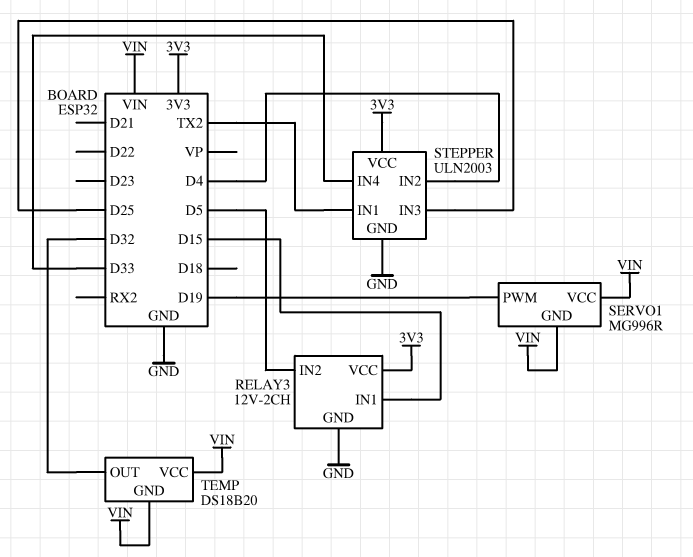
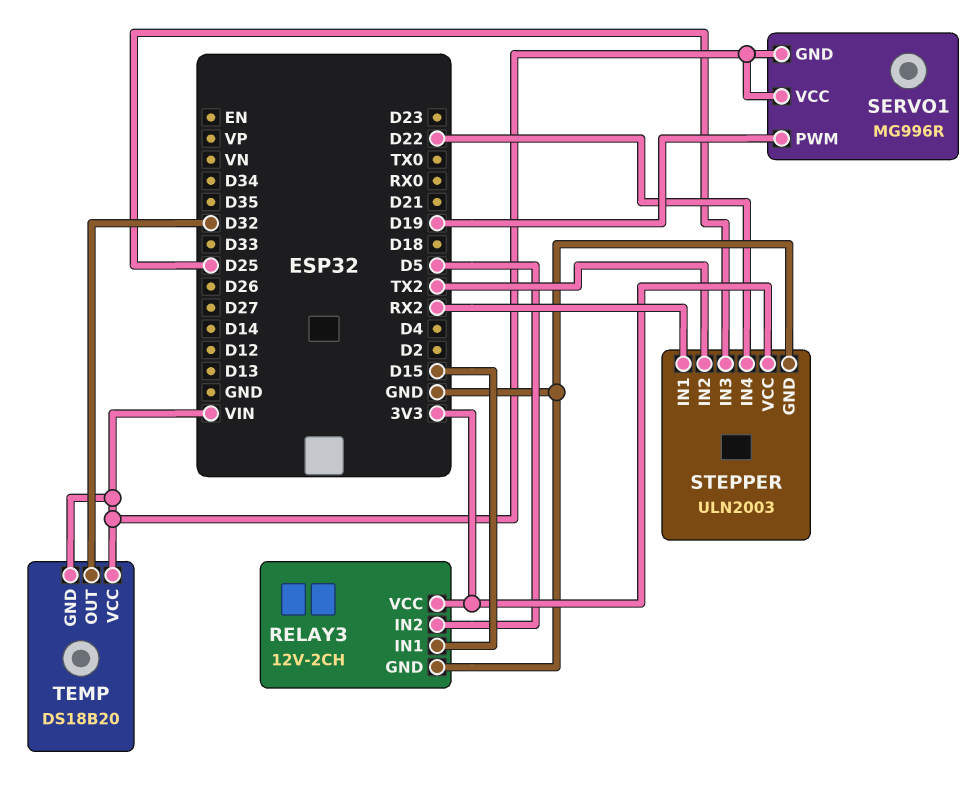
STEPPER pin IN1: TX2 -> RX2
STEPPER pin IN2: D4 -> TX2
STEPPER pin IN4: D33 -> D22

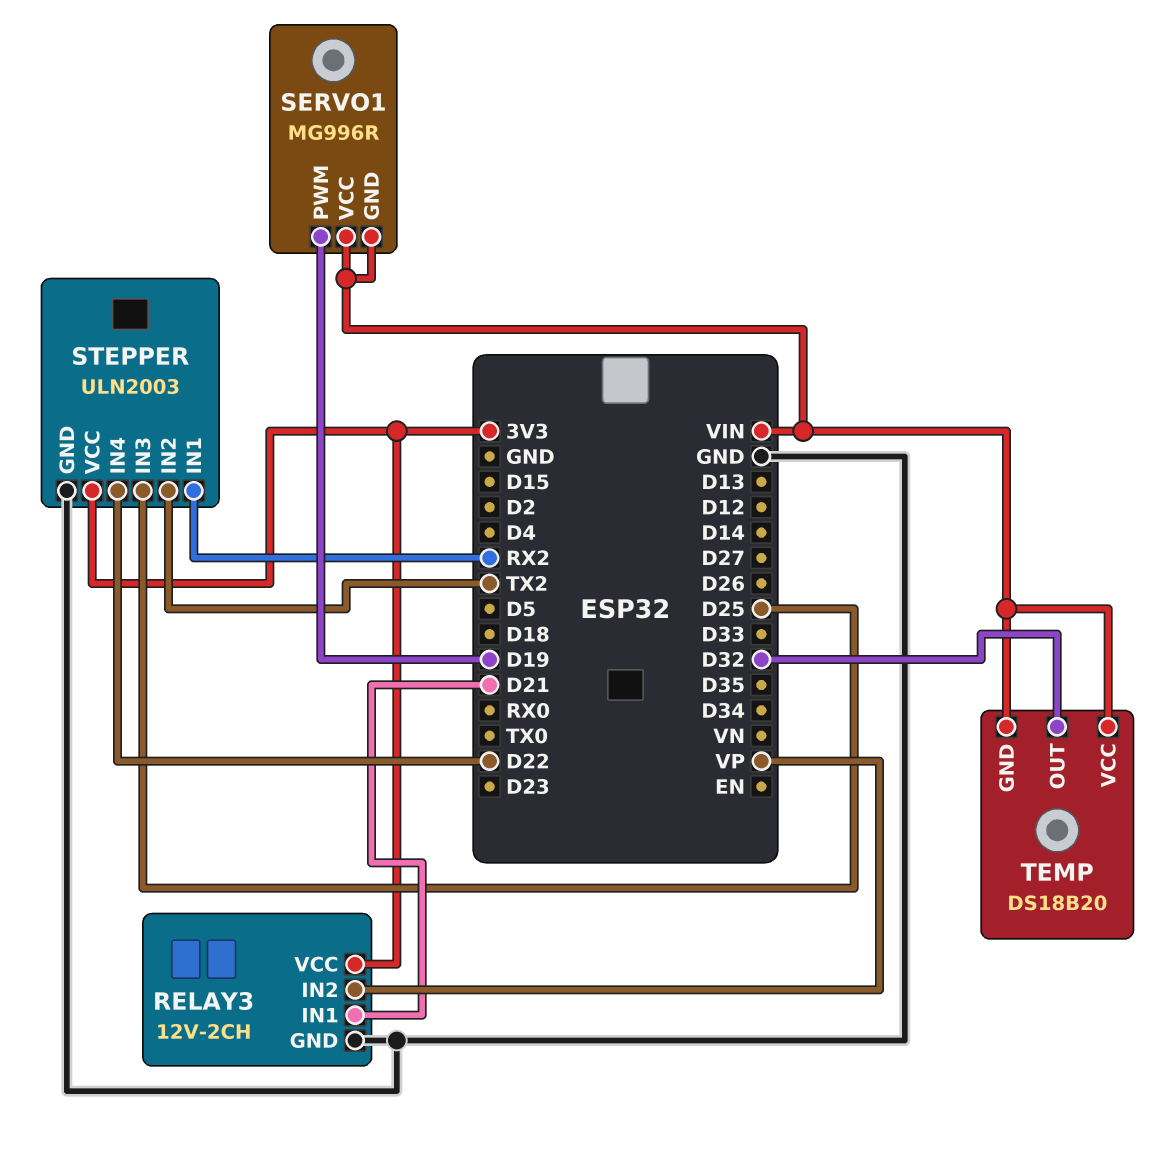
RELAY3 pin IN1: D15 -> D21
RELAY3 pin IN2: D5 -> VP

